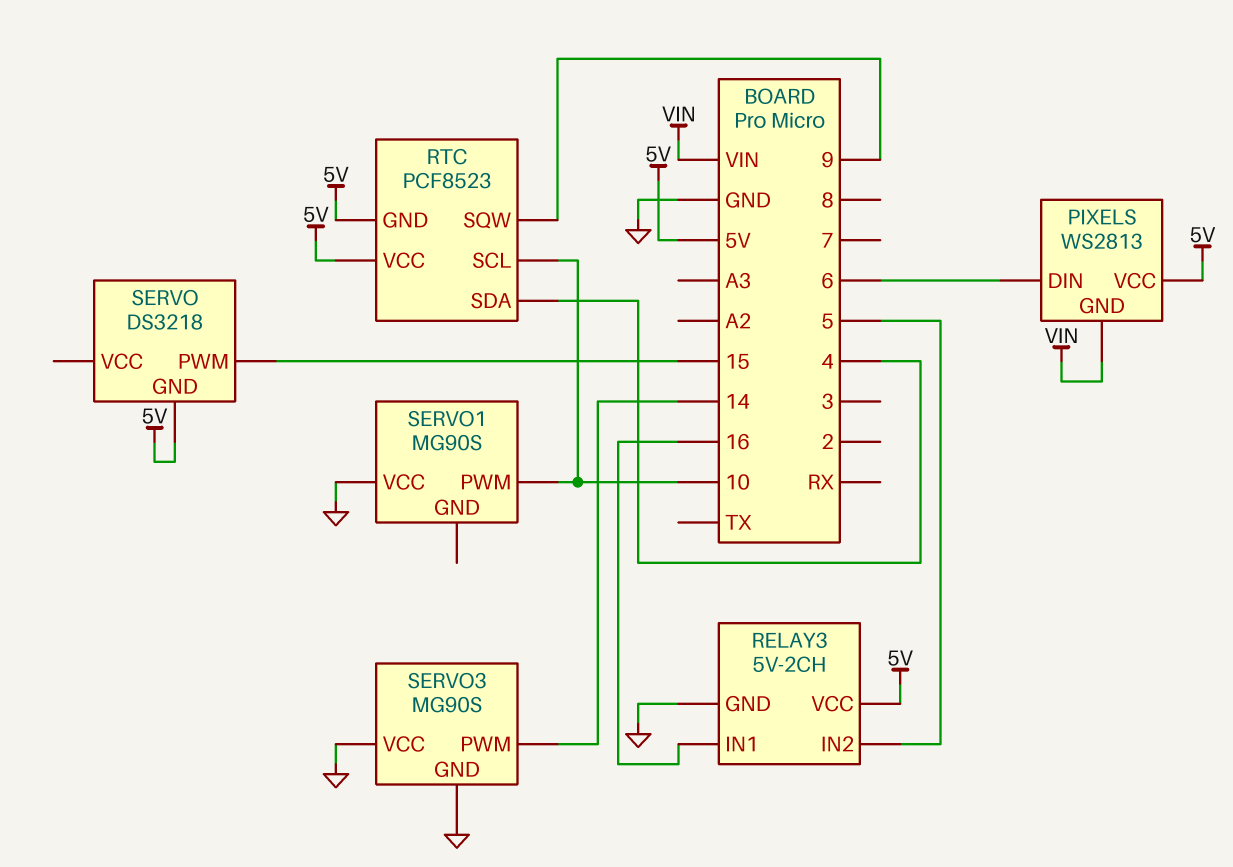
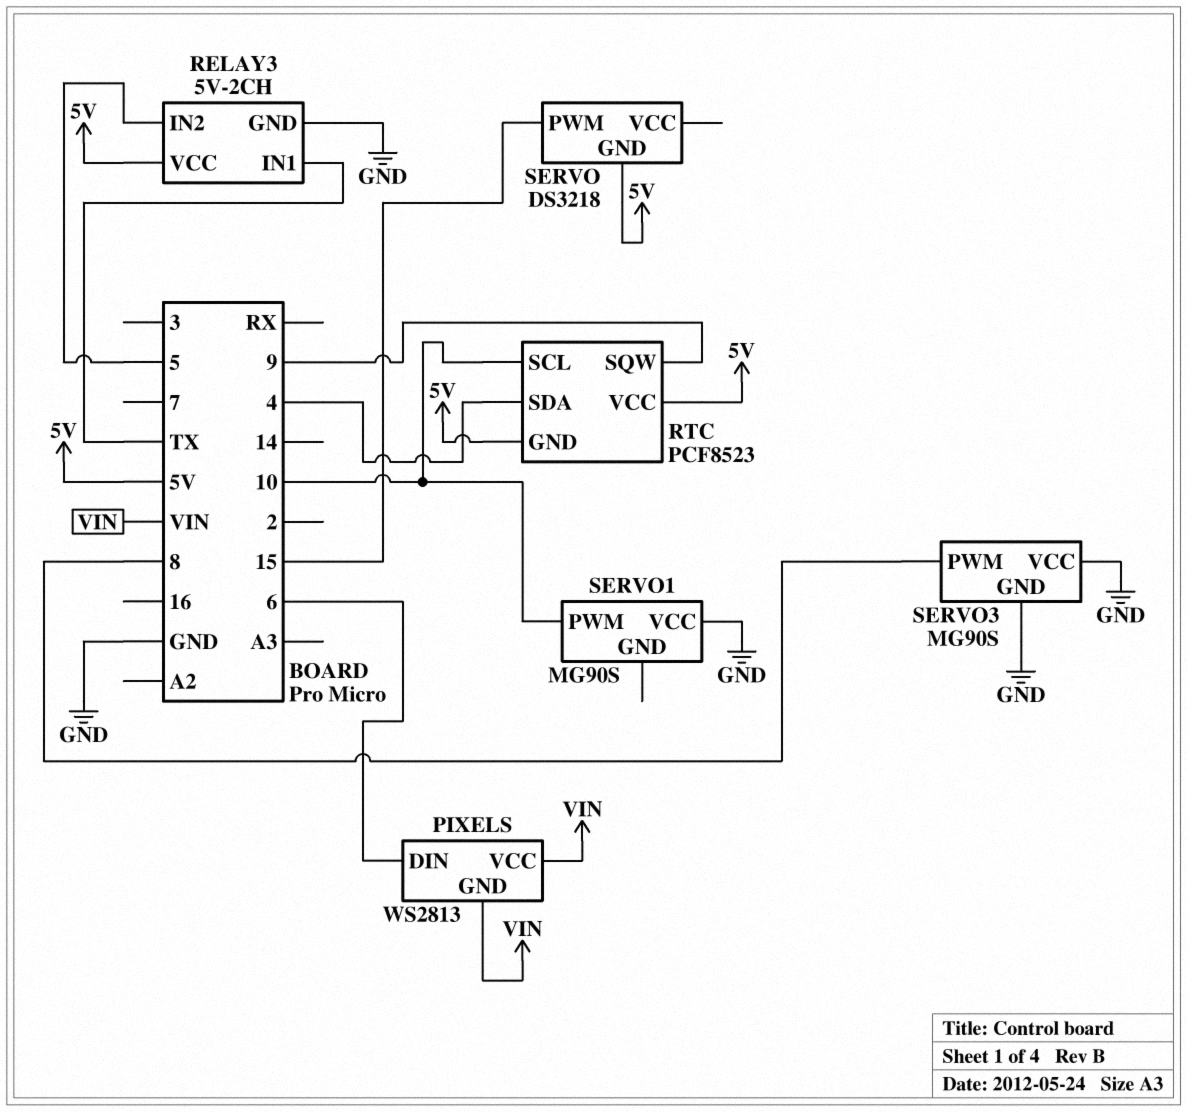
PIXELS pin VCC: 5V -> VIN
RELAY3 pin IN1: 16 -> TX
SERVO3 pin PWM: 14 -> 8

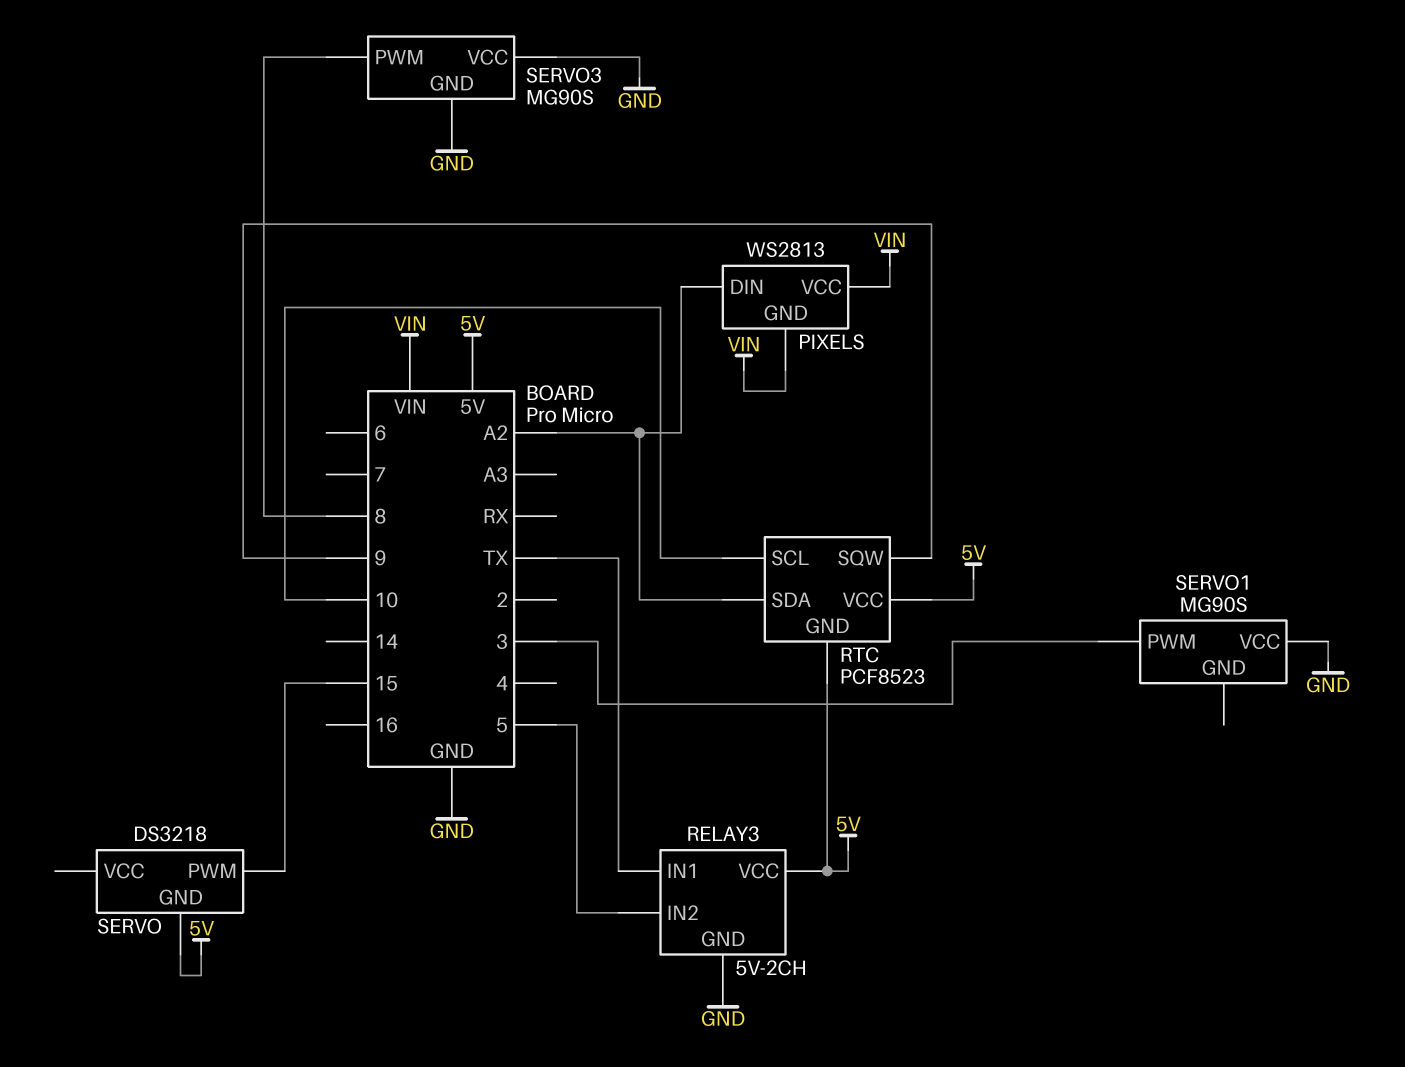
PIXELS pin DIN: 6 -> A2
RTC pin SDA: 4 -> A2
SERVO1 pin PWM: 10 -> 3

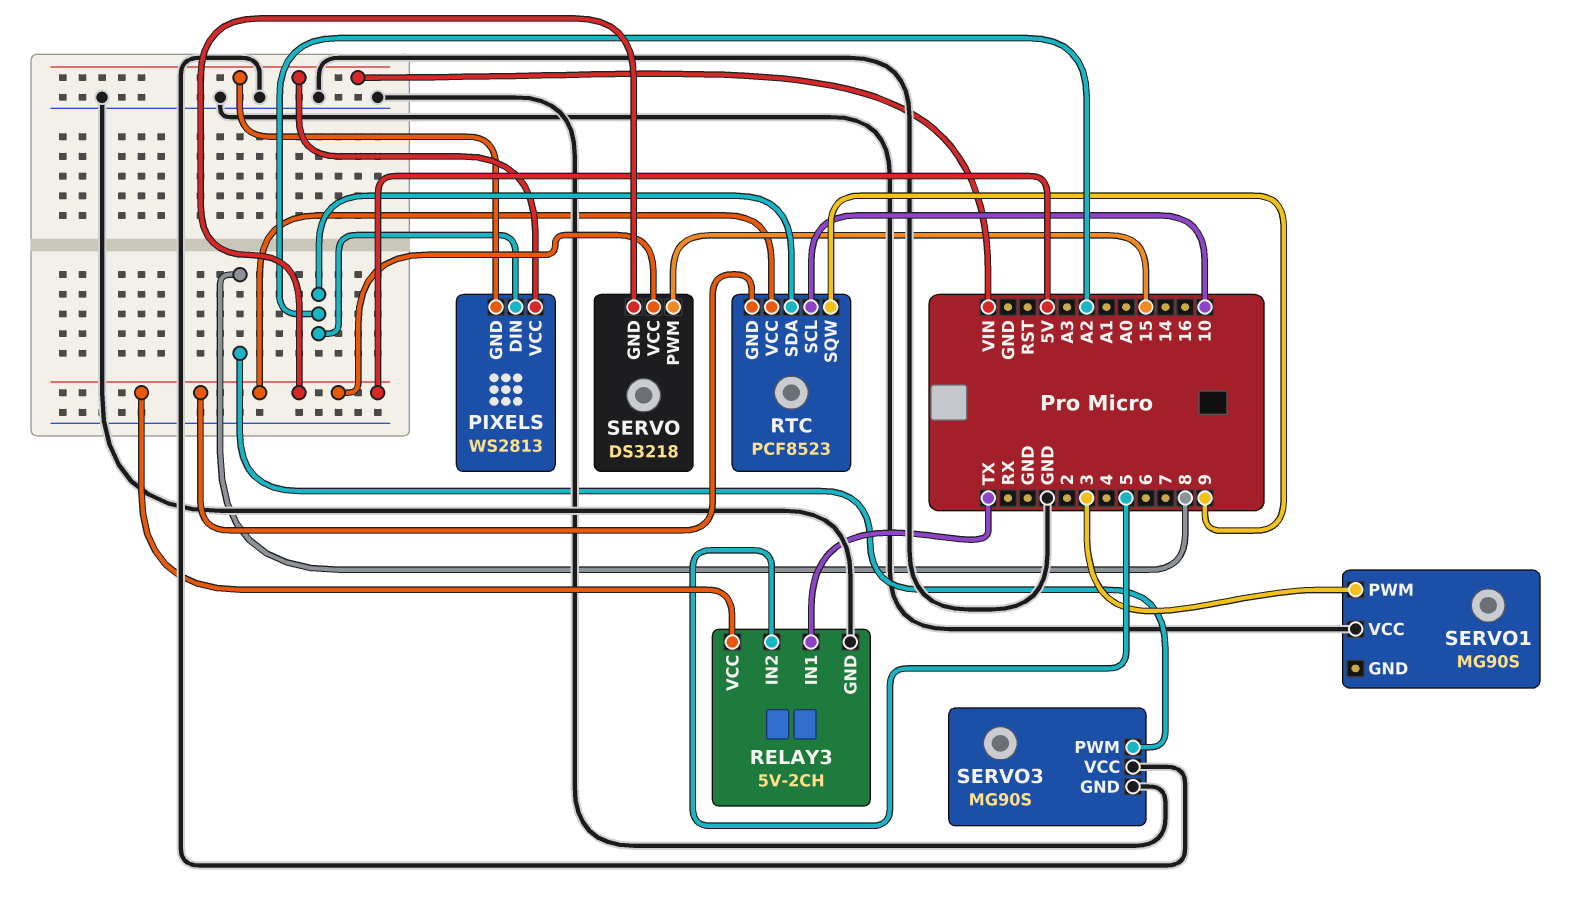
SERVO pin VCC: none -> 5V

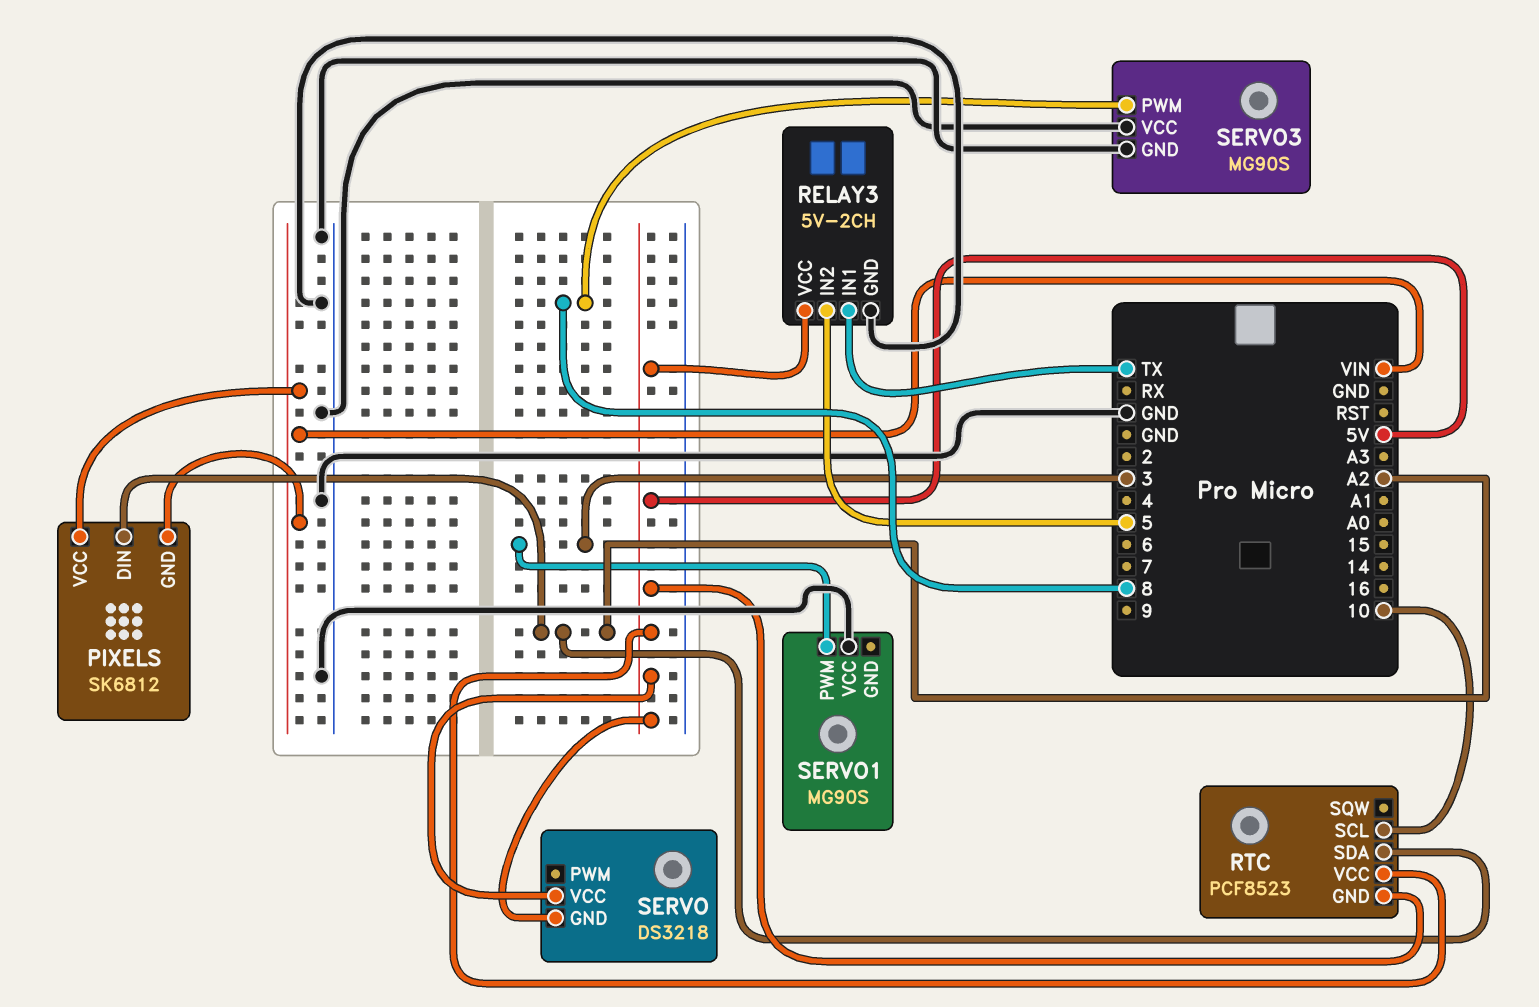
PIXELS: WS2813 -> SK6812
RTC pin SQW: 9 -> none
SERVO pin PWM: 15 -> none

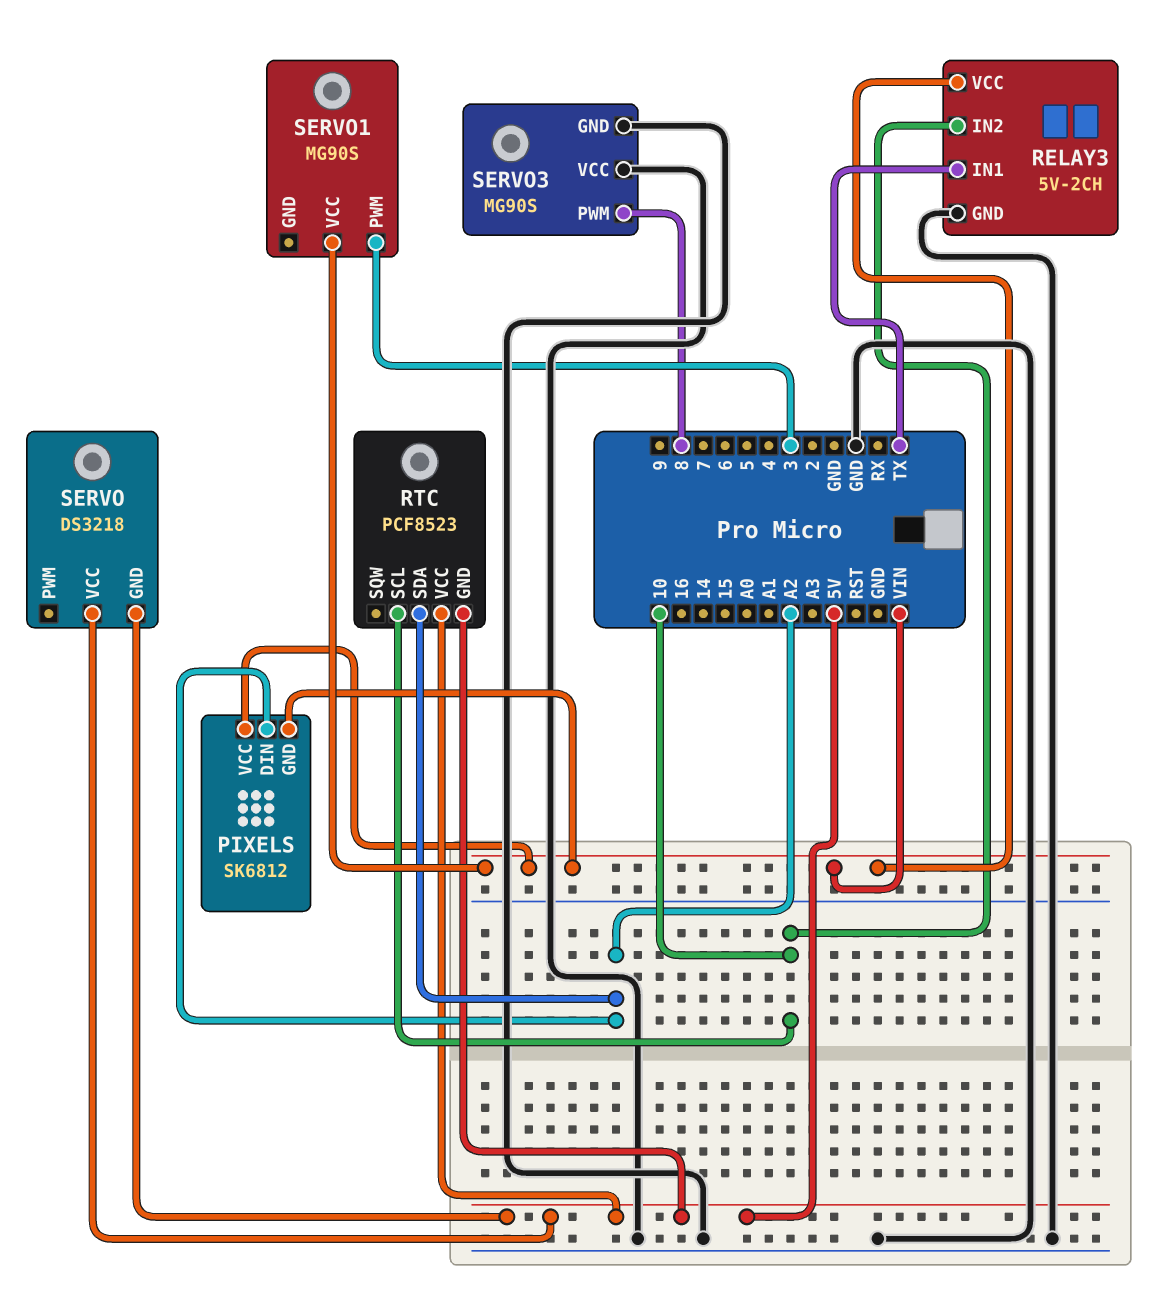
RELAY3 pin IN2: 5 -> 10
RELAY3 pin VCC: 5V -> VIN
SERVO1 pin VCC: GND -> VIN

